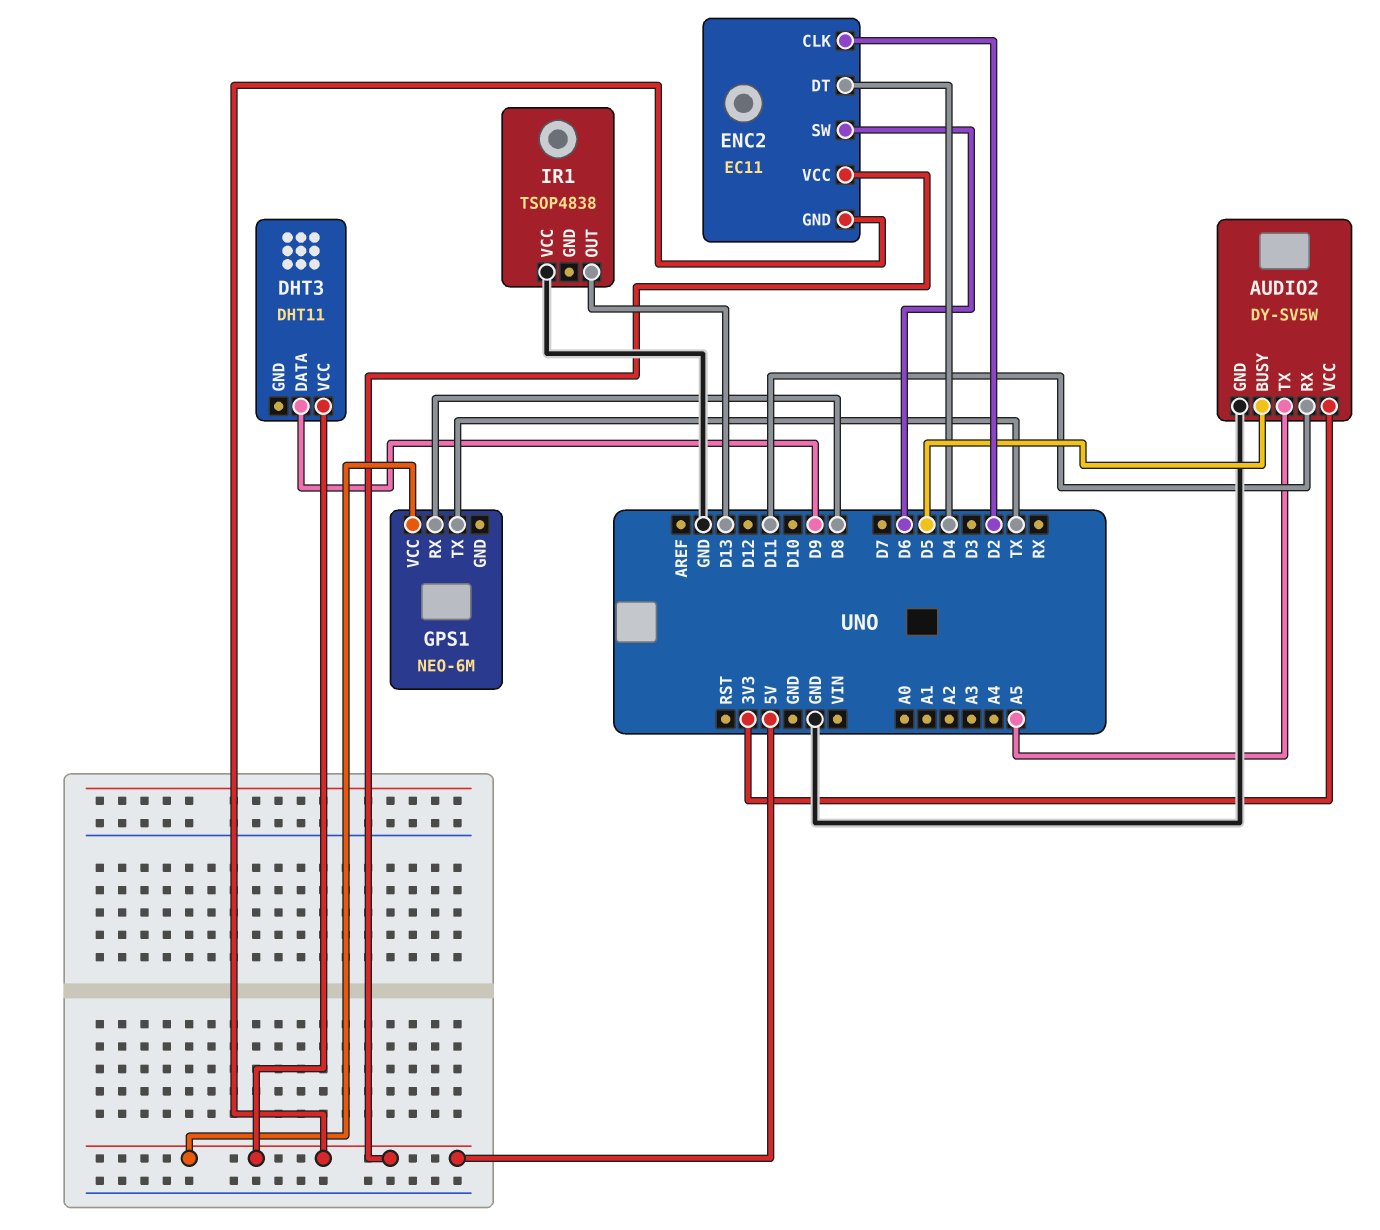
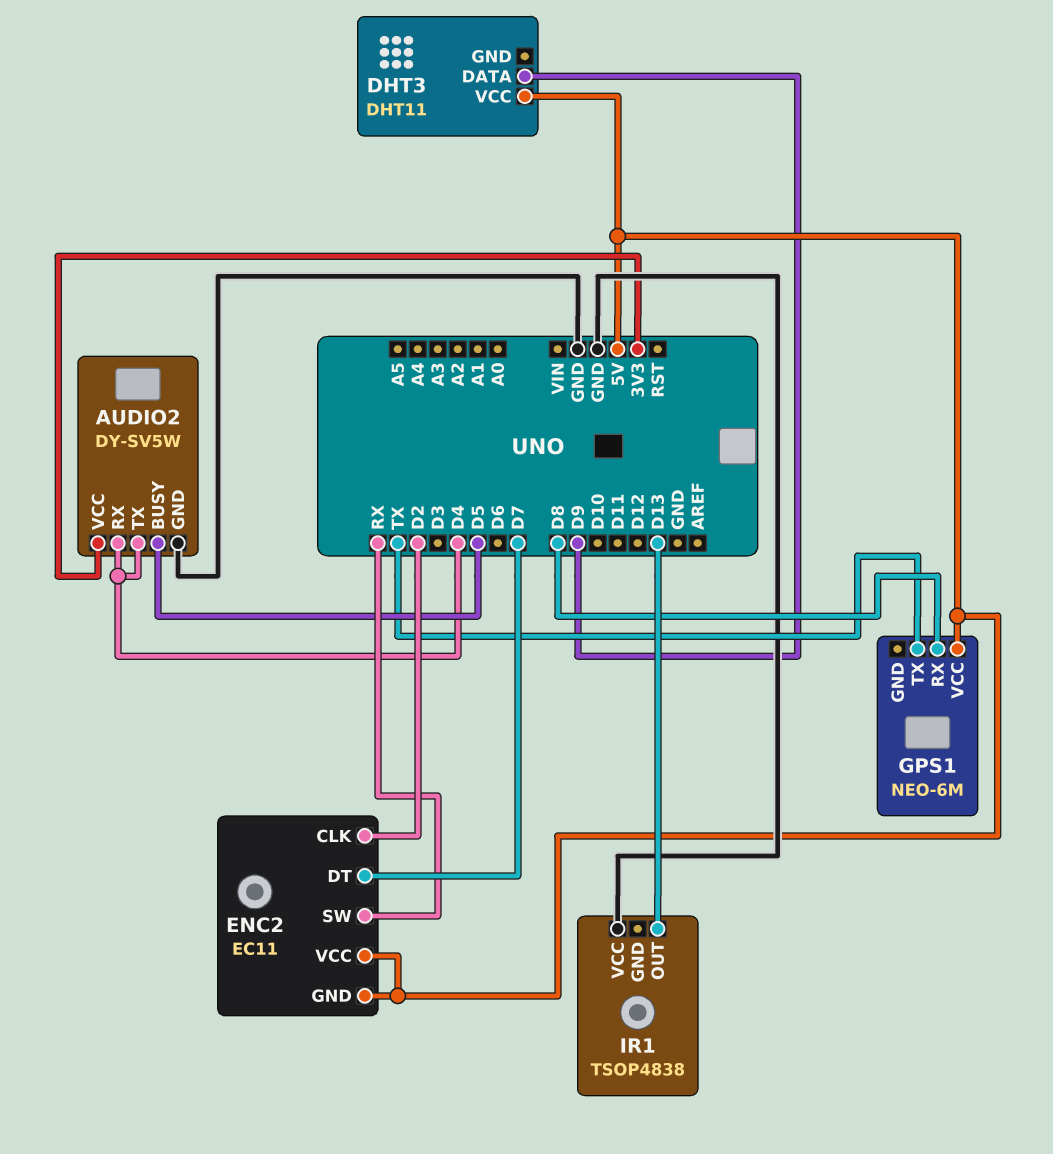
AUDIO2 pin RX: D11 -> D4
AUDIO2 pin TX: A5 -> D4
ENC2 pin DT: D4 -> D7
ENC2 pin SW: D6 -> RX

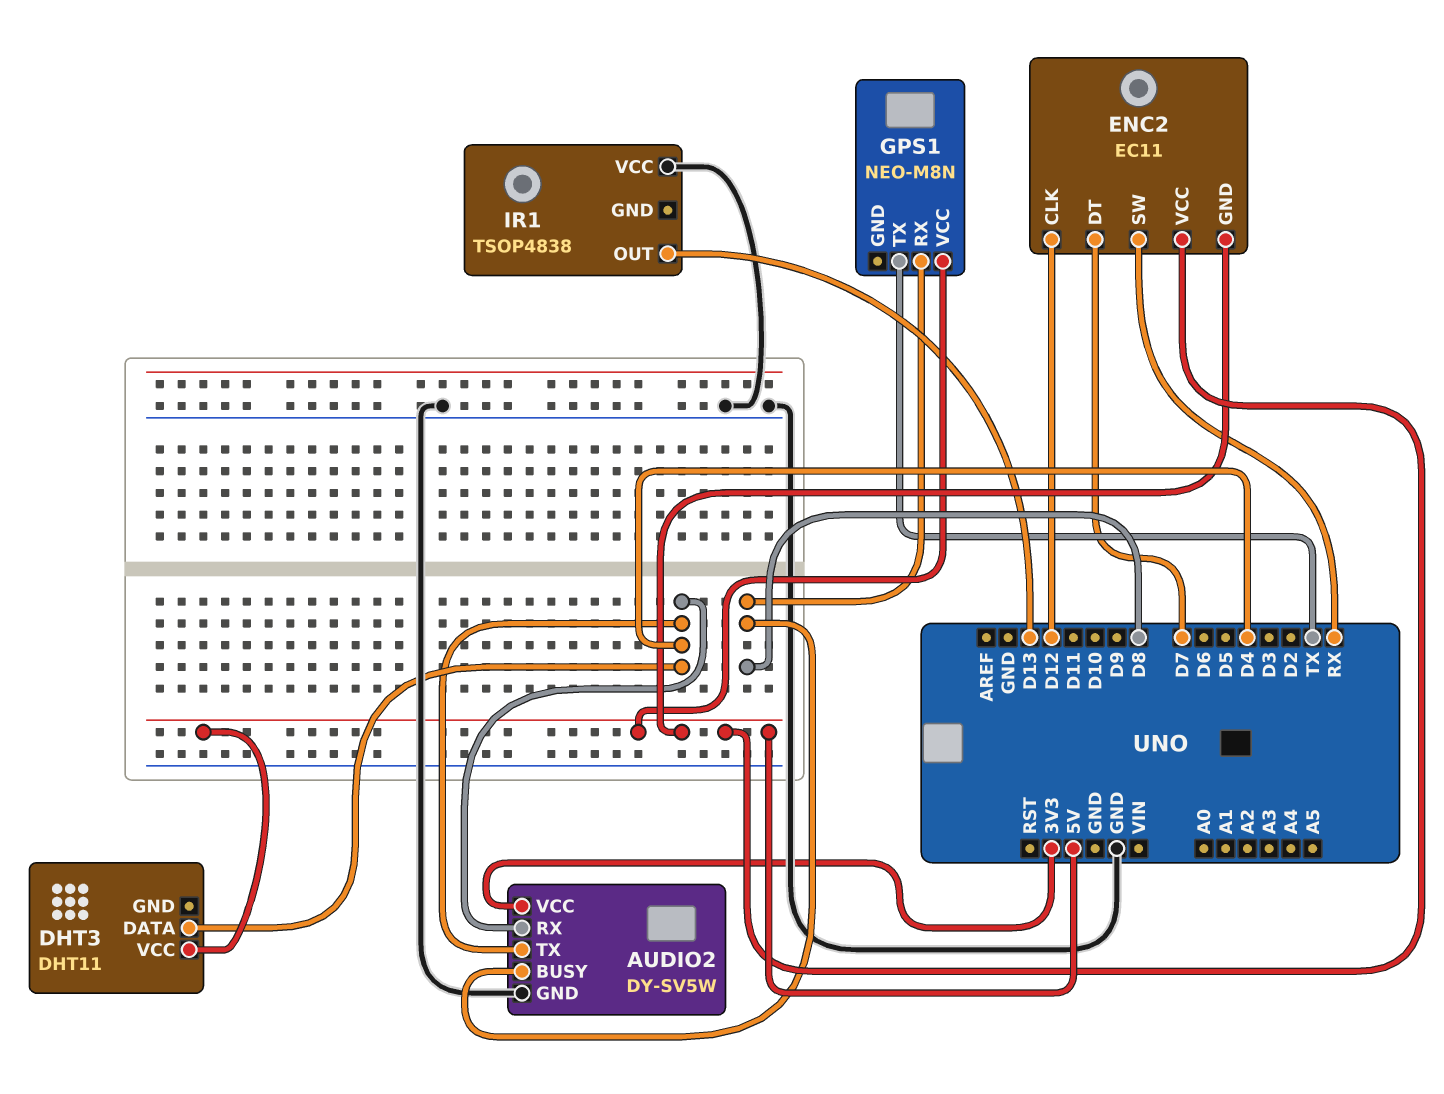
AUDIO2 pin BUSY: D5 -> D8
DHT3 pin DATA: D9 -> D4
ENC2 pin CLK: D2 -> D12
GPS1: NEO-6M -> NEO-M8N

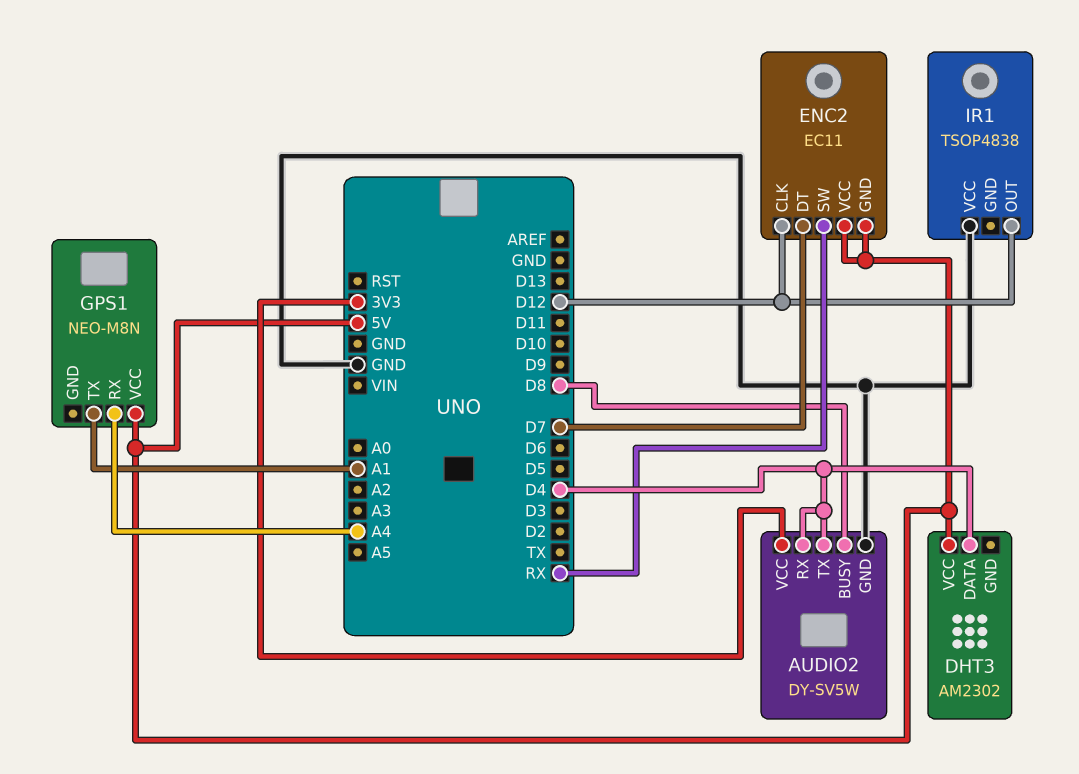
DHT3: DHT11 -> AM2302
GPS1 pin RX: D8 -> A4
GPS1 pin TX: TX -> A1
IR1 pin OUT: D13 -> D12

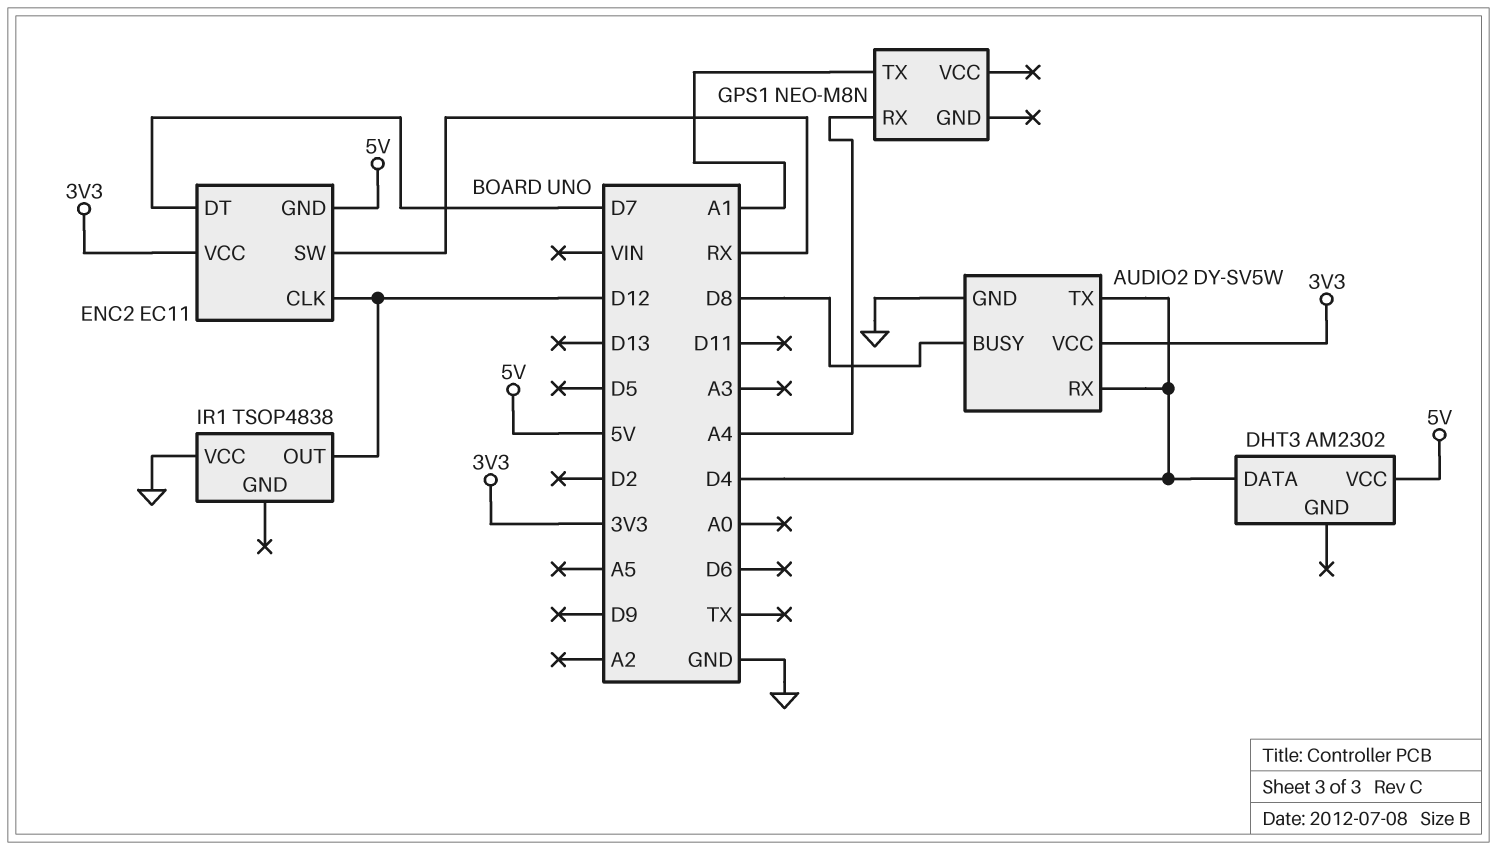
ENC2 pin VCC: 5V -> 3V3
GPS1 pin VCC: 5V -> none

